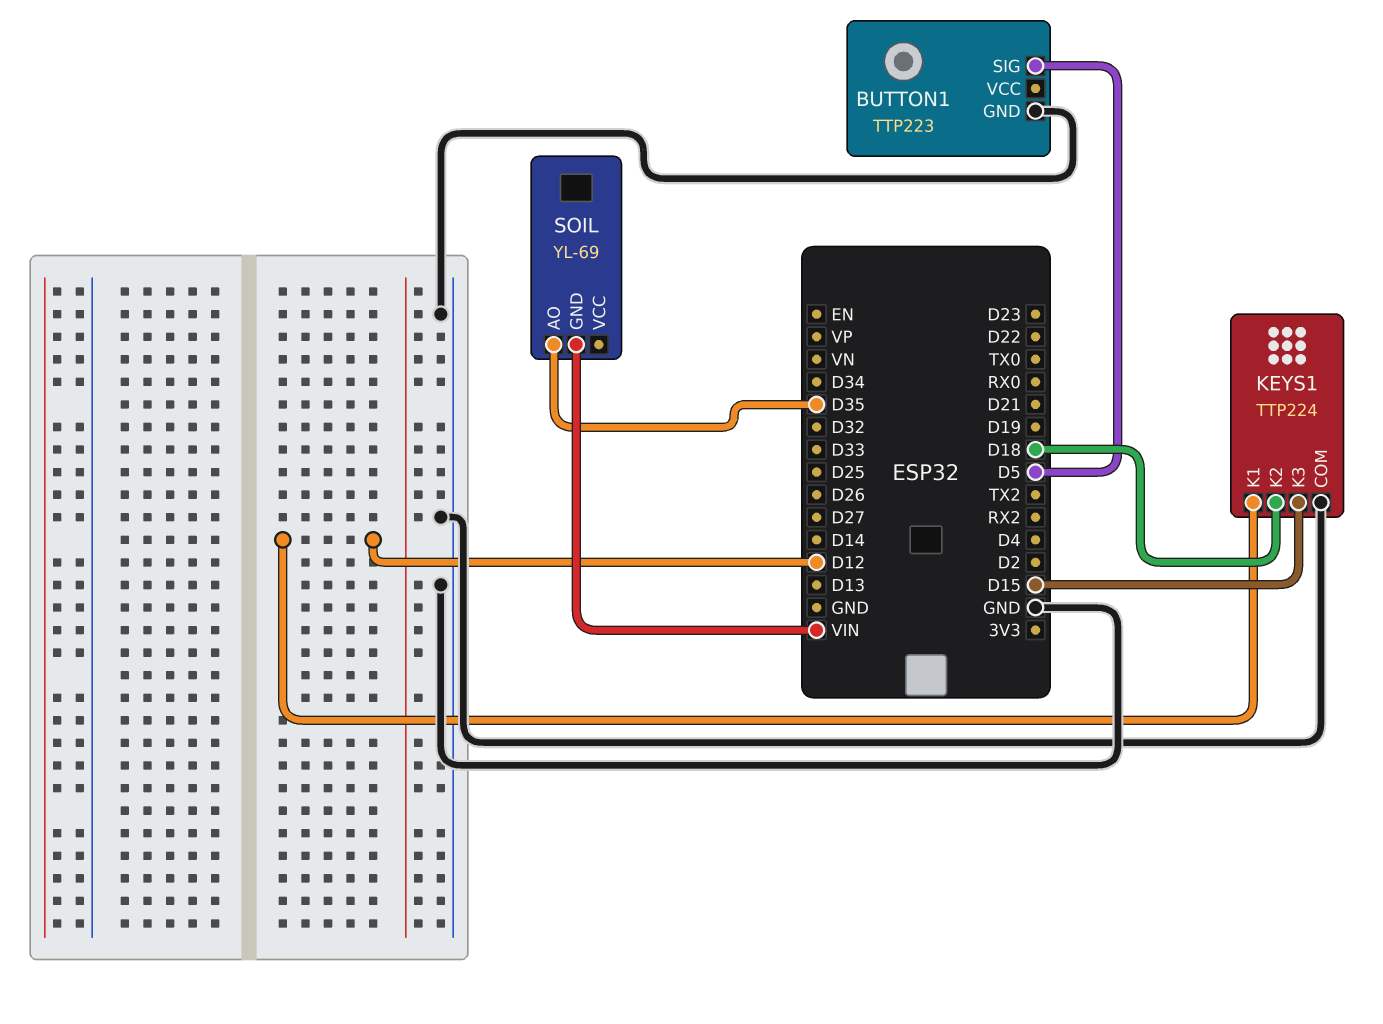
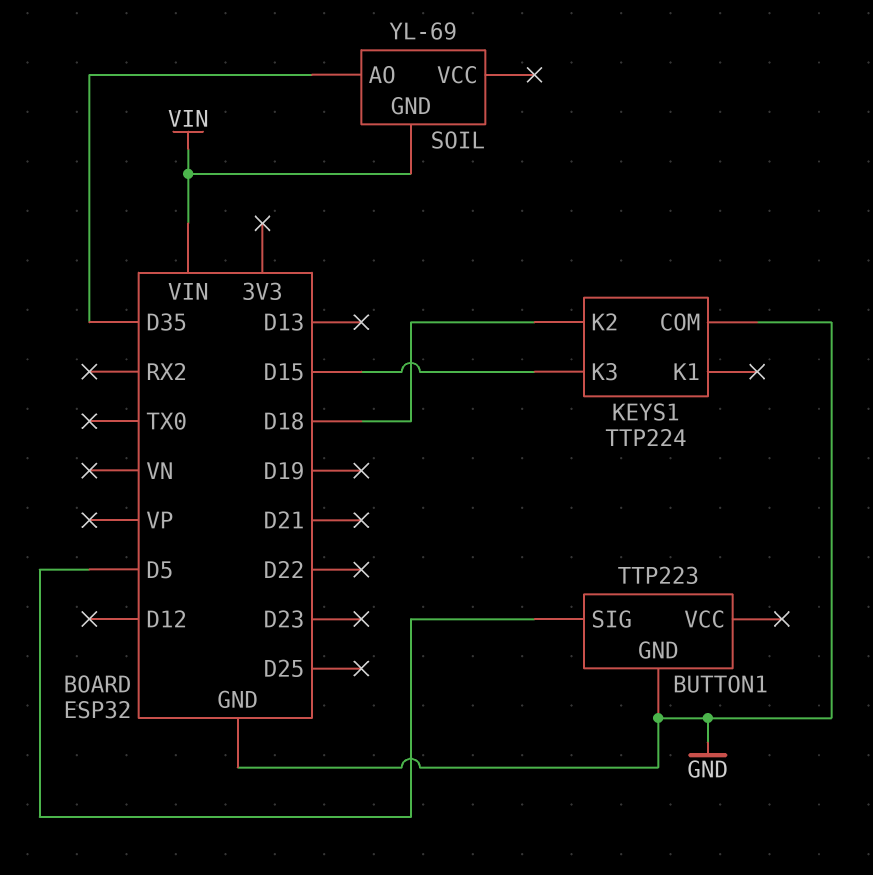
KEYS1 pin K1: D12 -> none

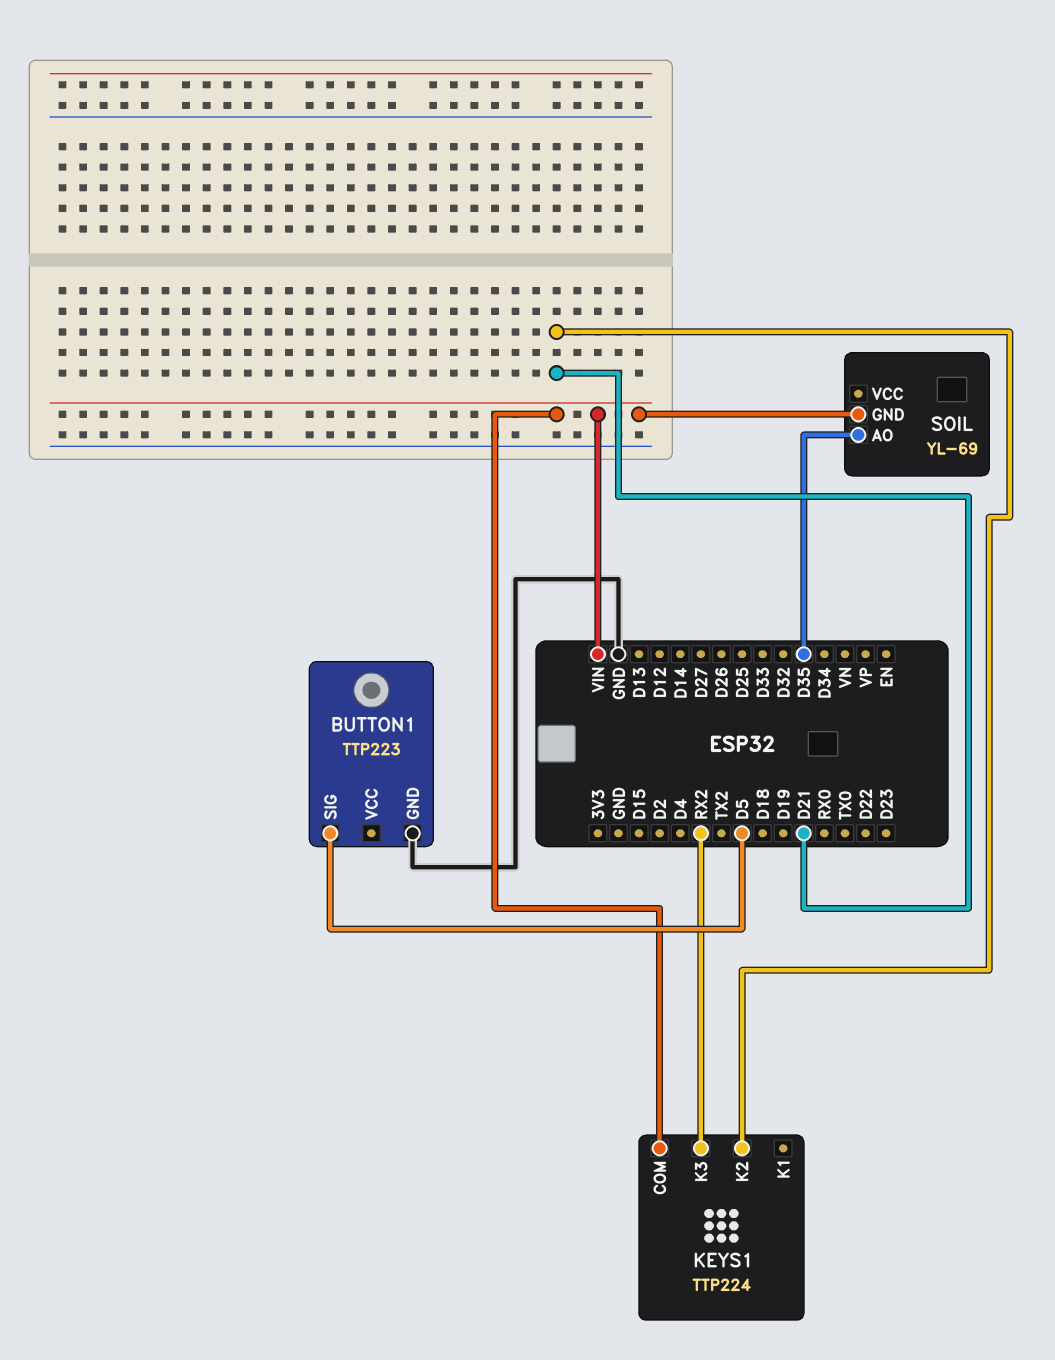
KEYS1 pin COM: GND -> VIN
KEYS1 pin K2: D18 -> D21
KEYS1 pin K3: D15 -> RX2

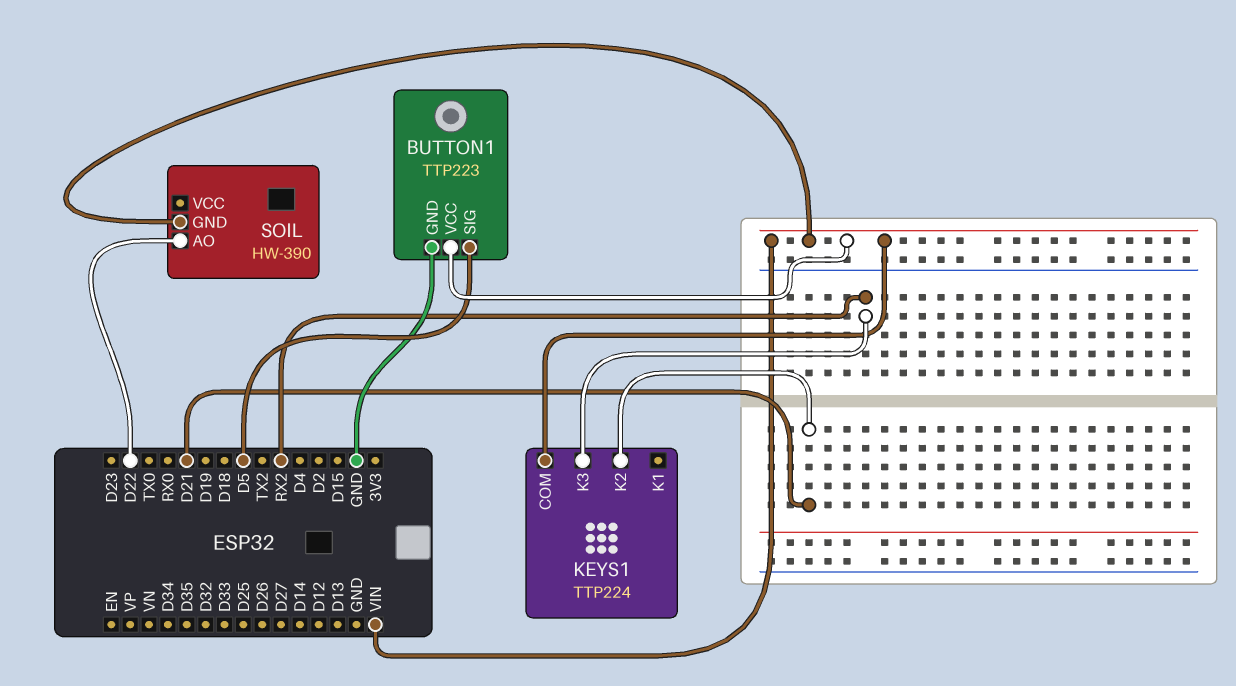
BUTTON1 pin VCC: none -> VIN
SOIL: YL-69 -> HW-390
SOIL pin AO: D35 -> D22

